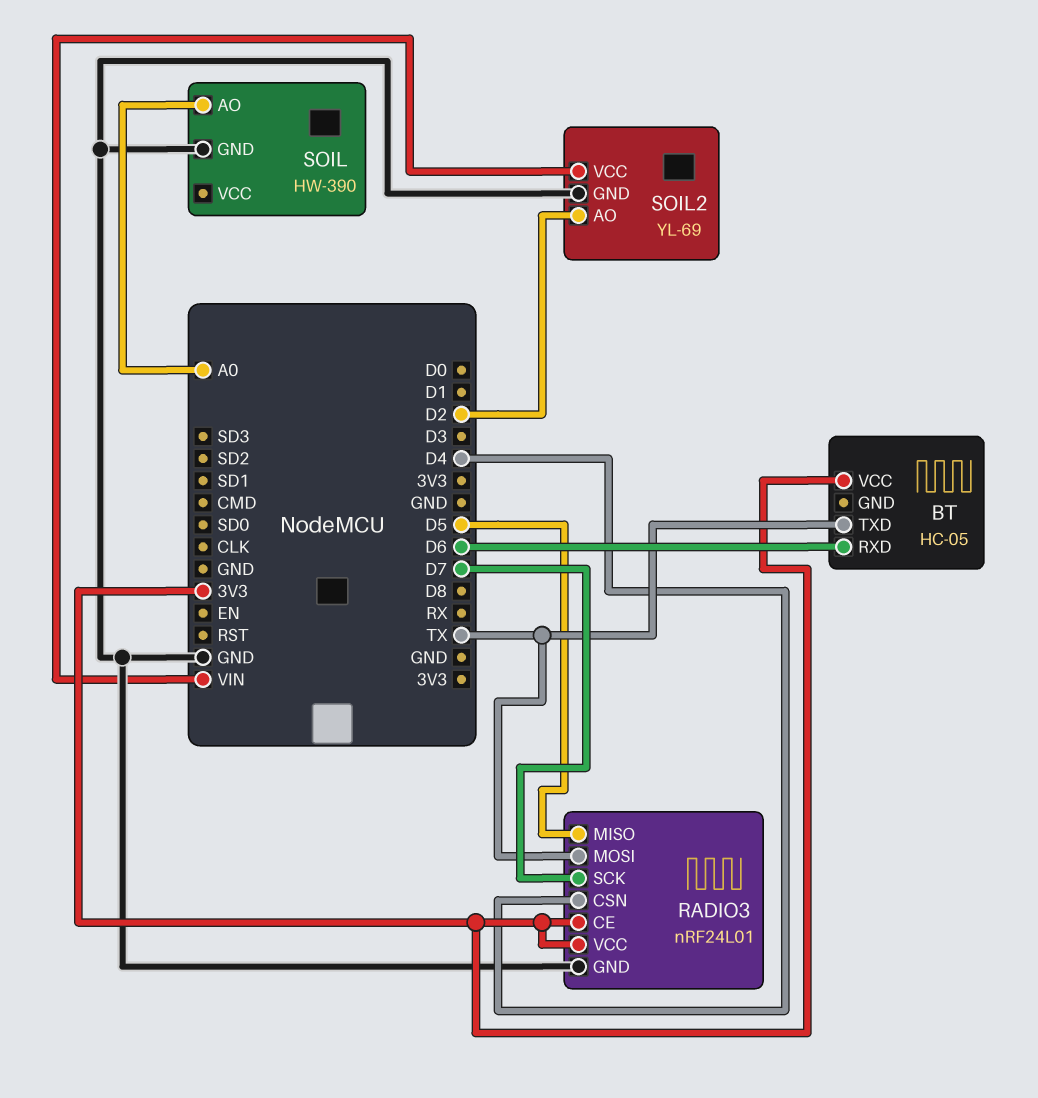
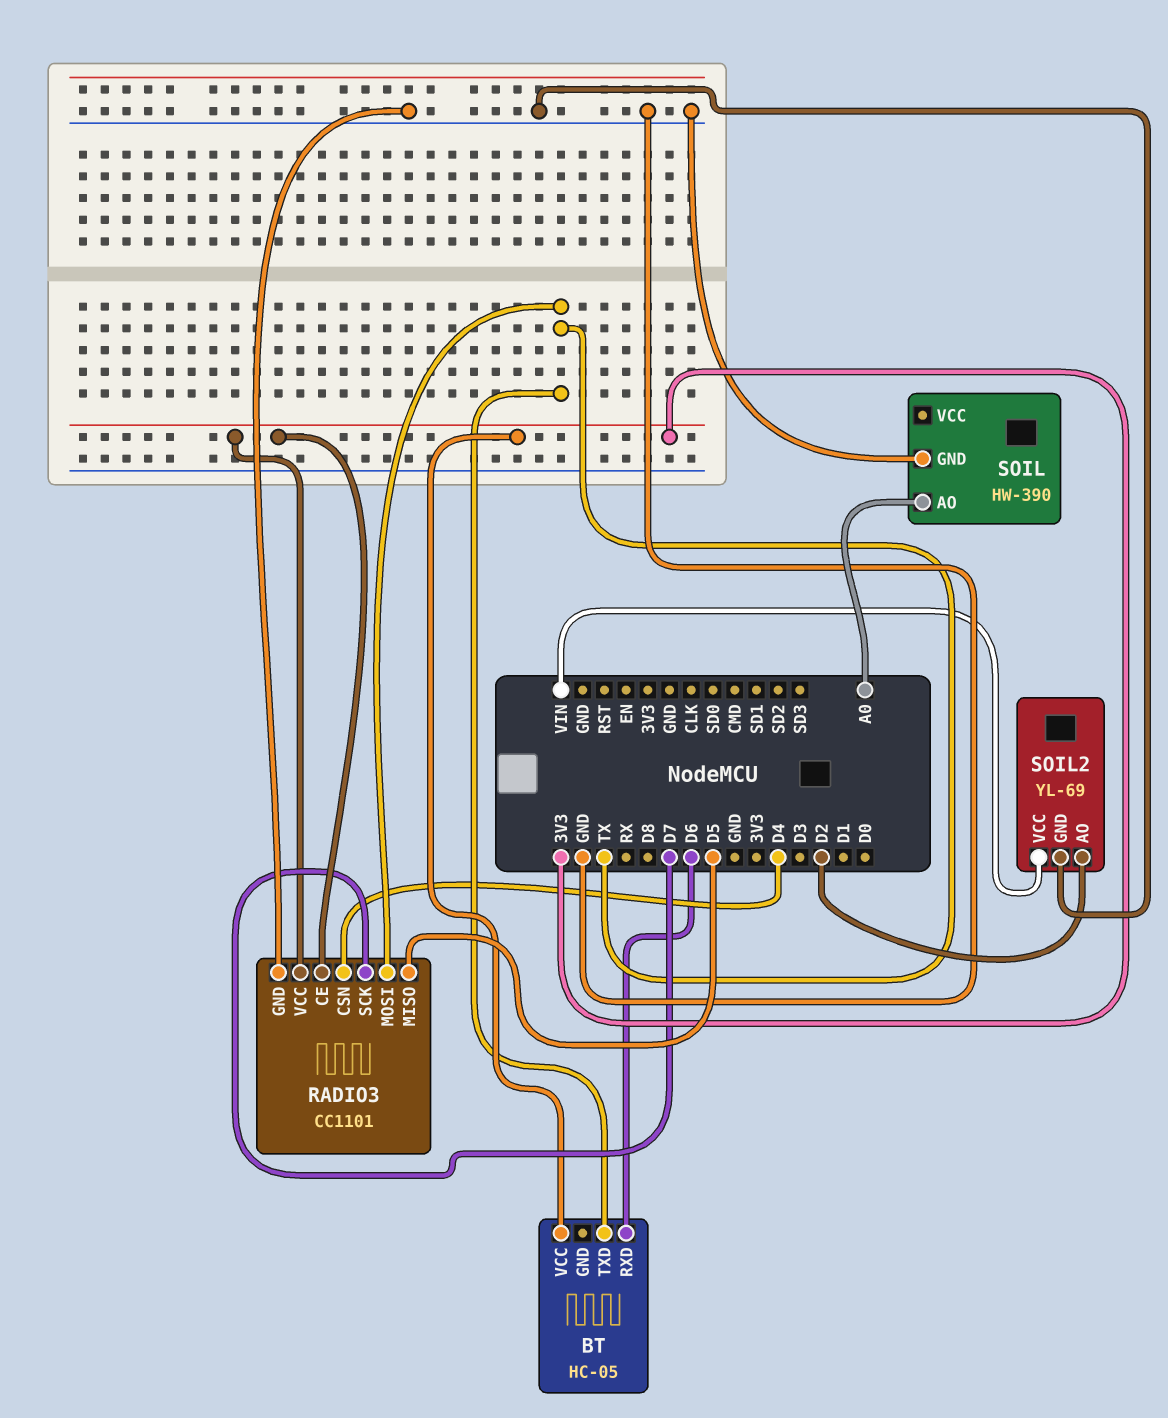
RADIO3: nRF24L01 -> CC1101

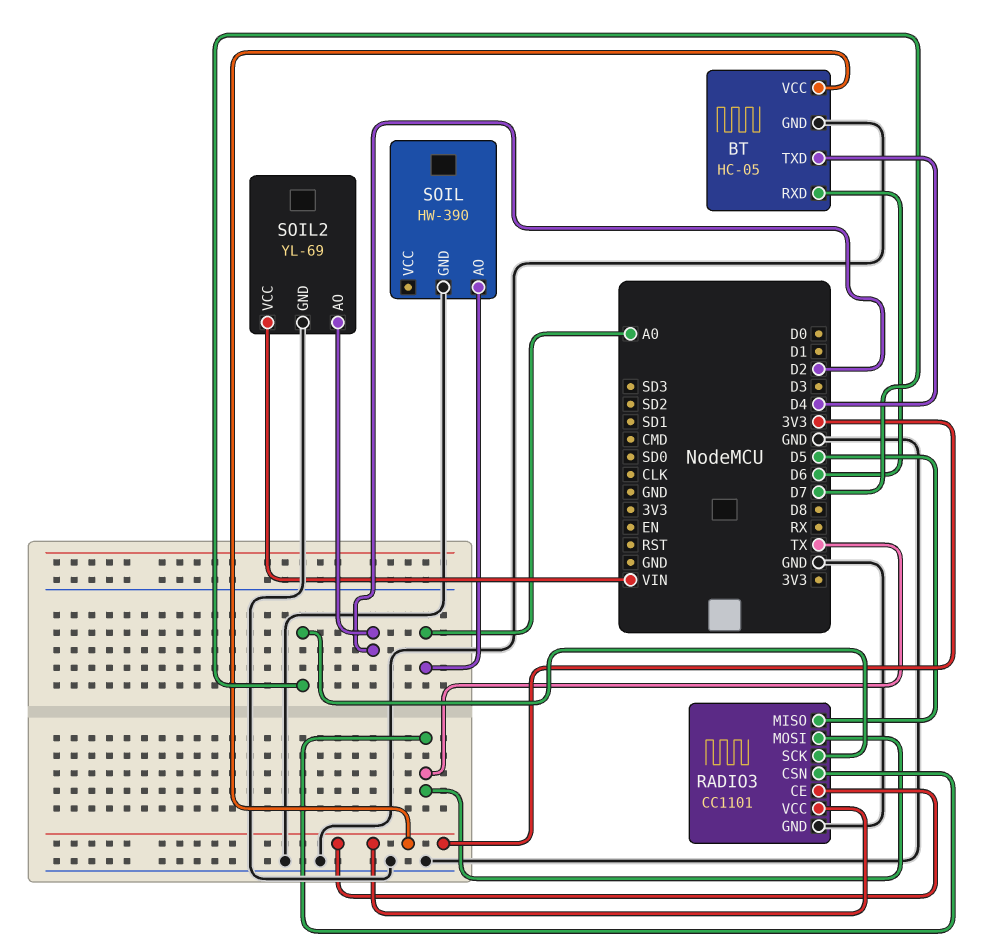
BT pin GND: none -> GND
BT pin TXD: TX -> D4
RADIO3 pin CSN: D4 -> TX

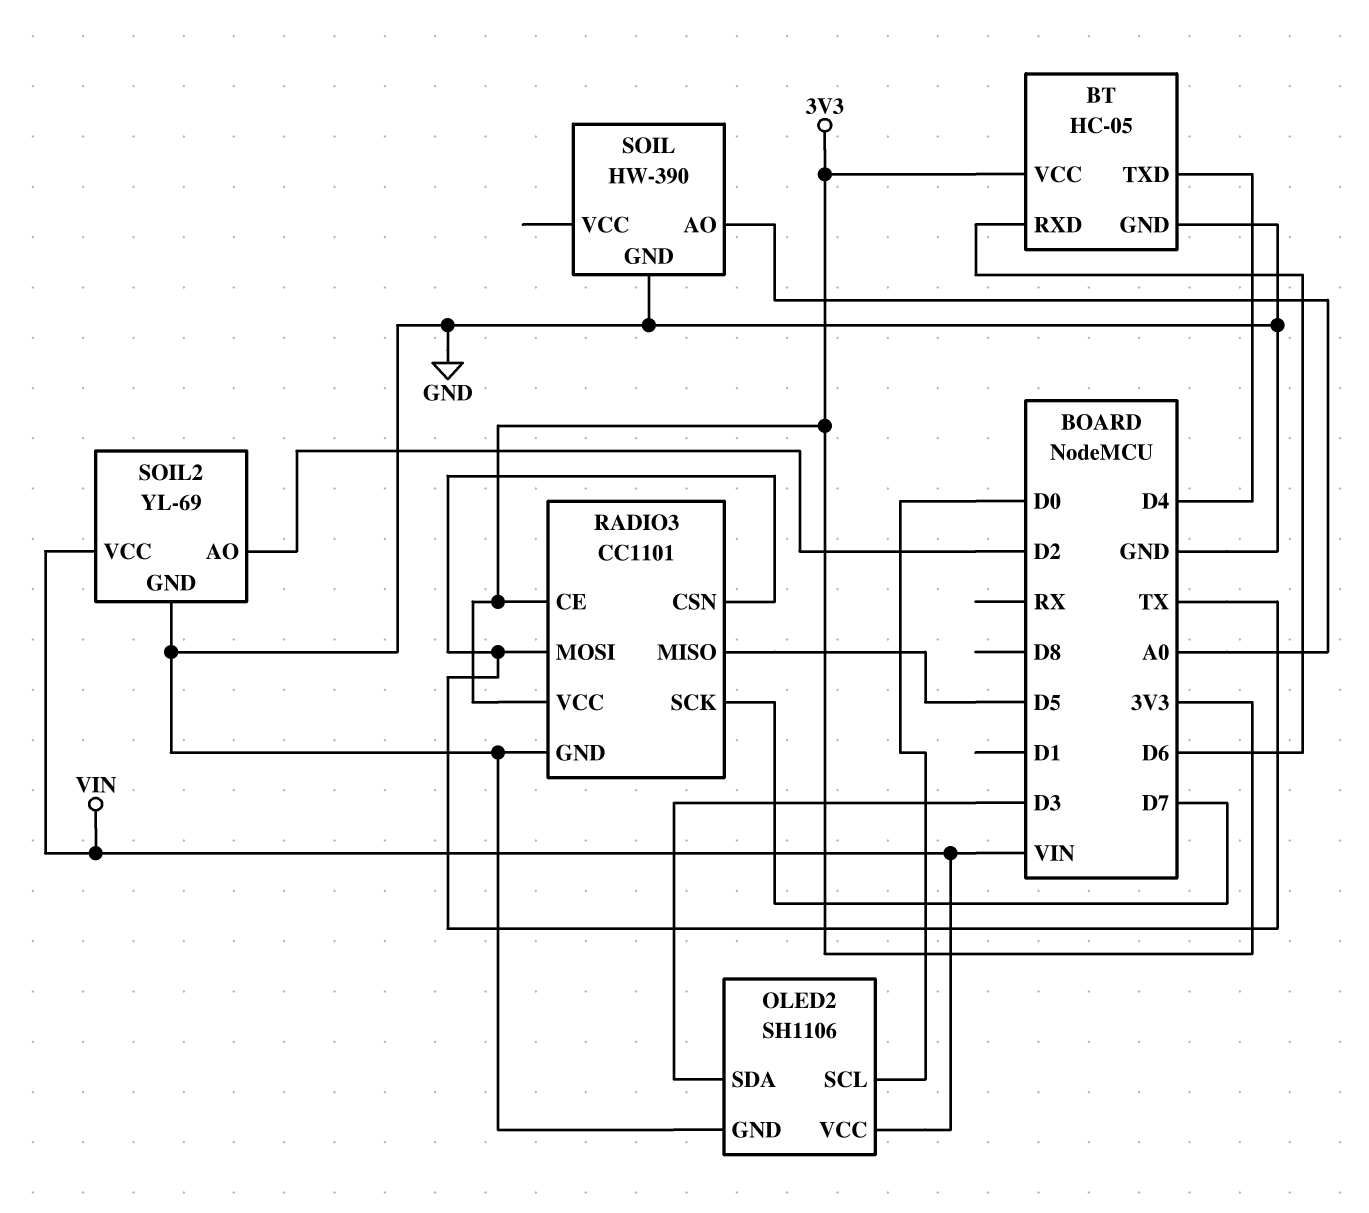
OLED2: none -> SH1106
OLED2 pin GND: none -> GND
OLED2 pin SCL: none -> D0
OLED2 pin SDA: none -> D3
OLED2 pin VCC: none -> VIN

